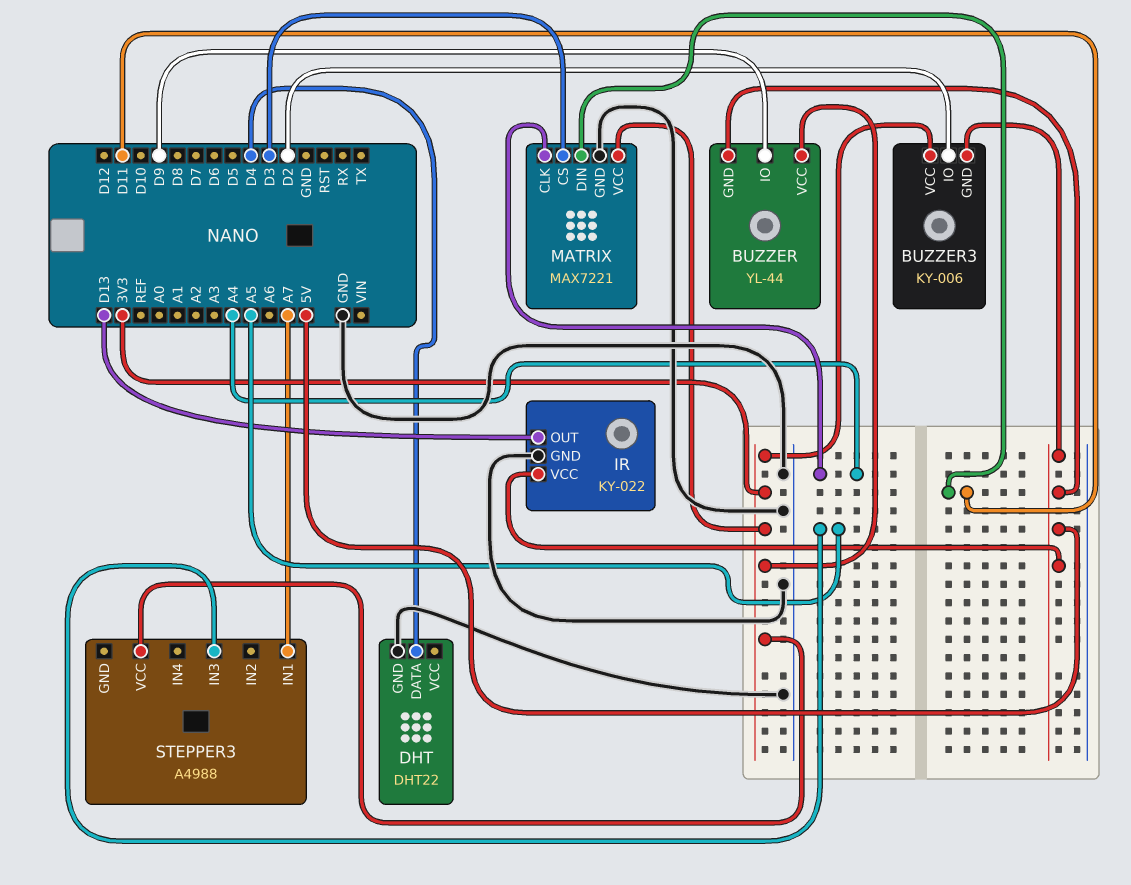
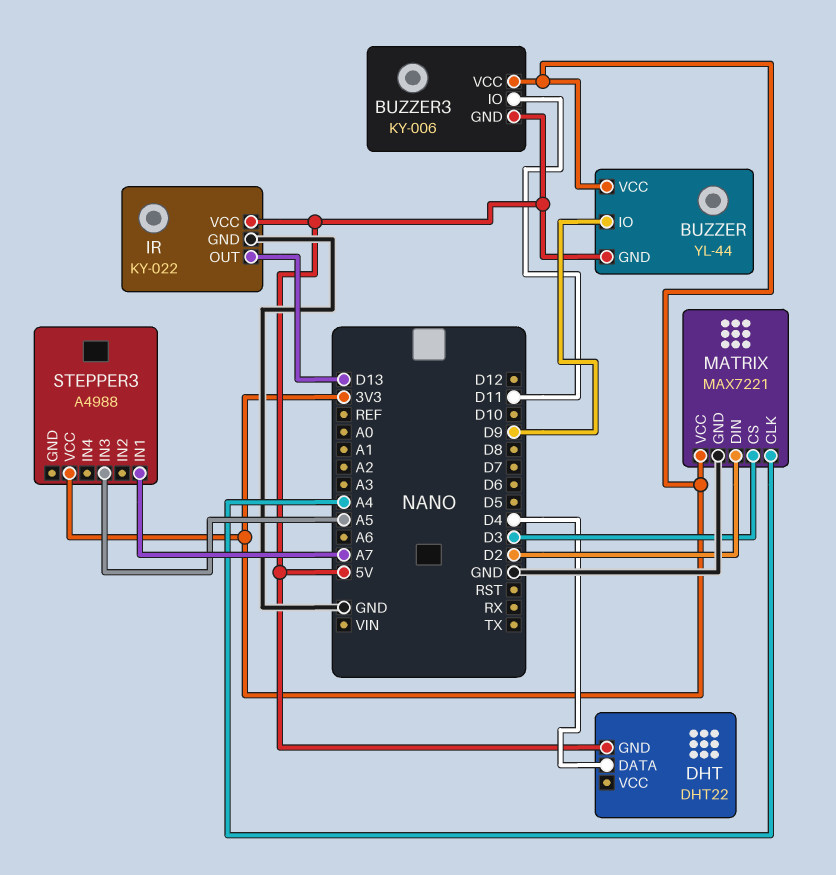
BUZZER3 pin IO: D2 -> D11
DHT pin GND: GND -> 5V
MATRIX pin DIN: D11 -> D2

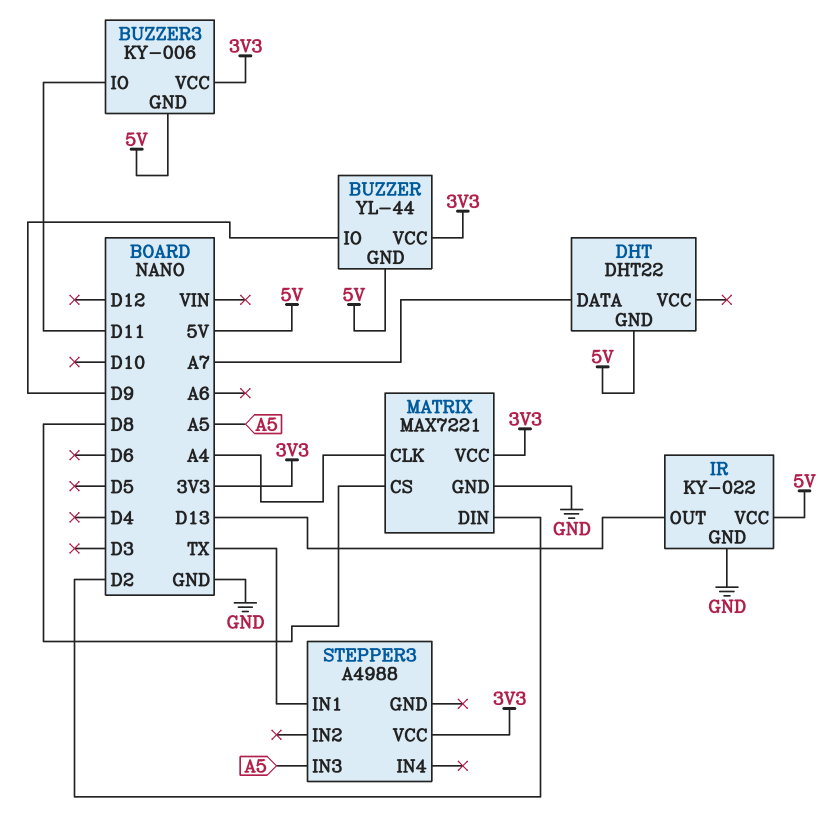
DHT pin DATA: D4 -> A7
MATRIX pin CS: D3 -> D8
STEPPER3 pin IN1: A7 -> TX

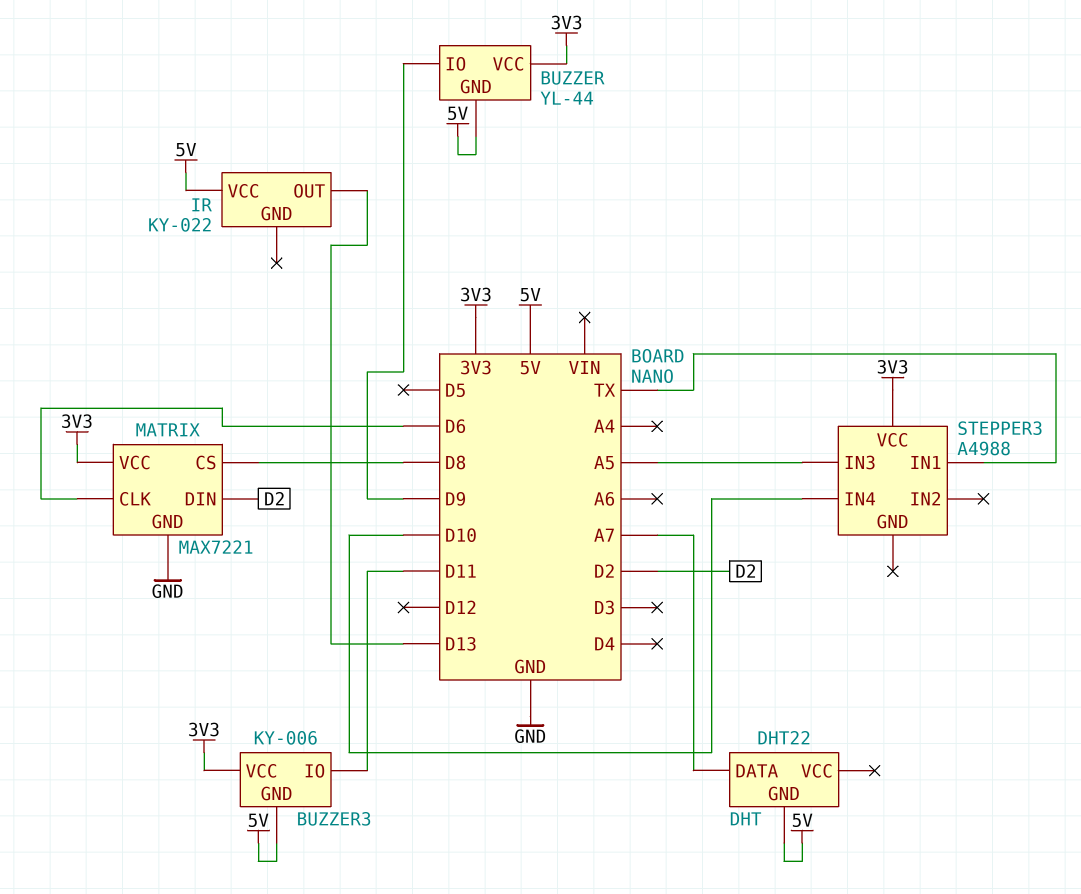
IR pin GND: GND -> none
MATRIX pin CLK: A4 -> D6
STEPPER3 pin IN4: none -> D10

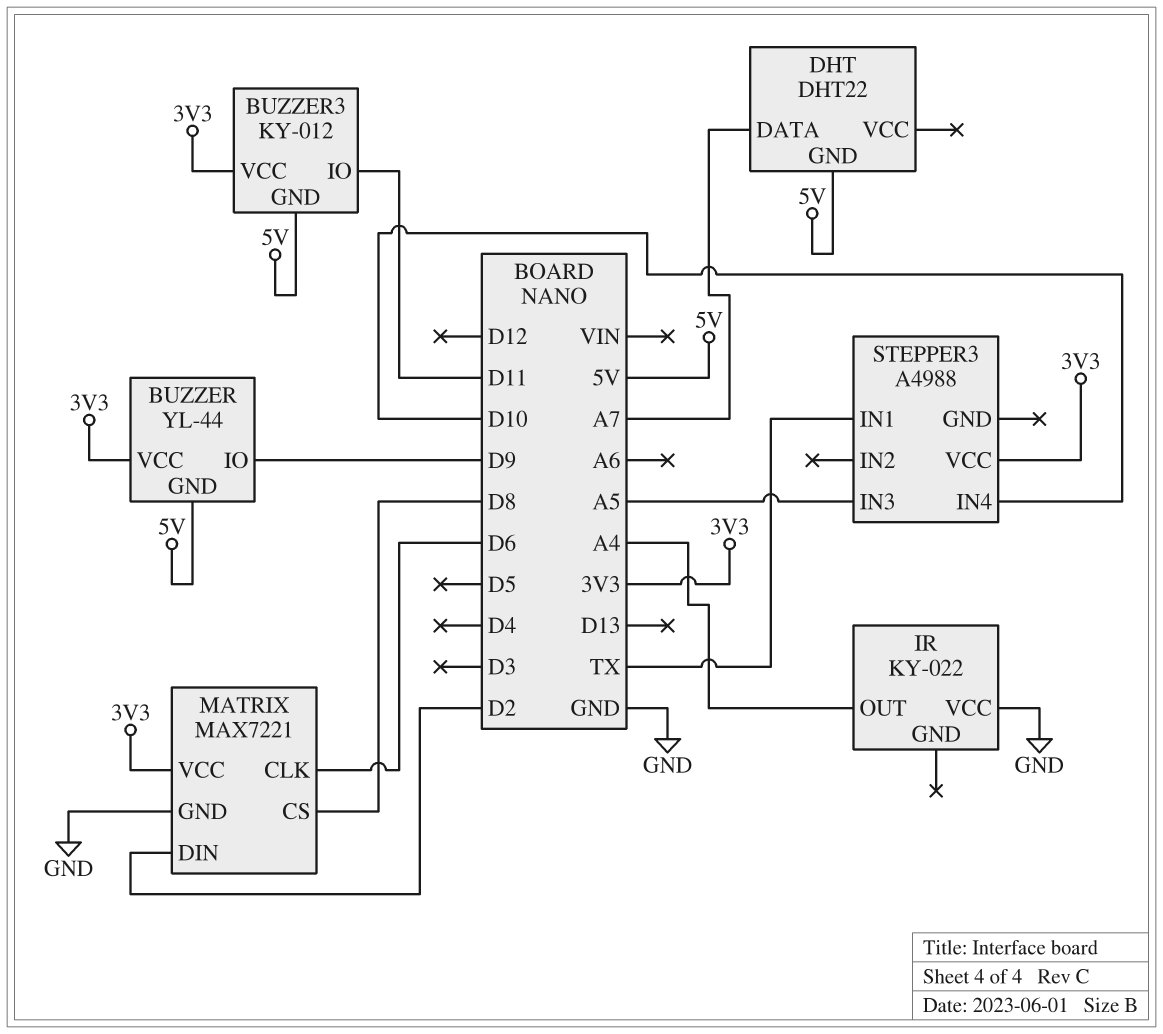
BUZZER3: KY-006 -> KY-012
IR pin OUT: D13 -> A4
IR pin VCC: 5V -> GND

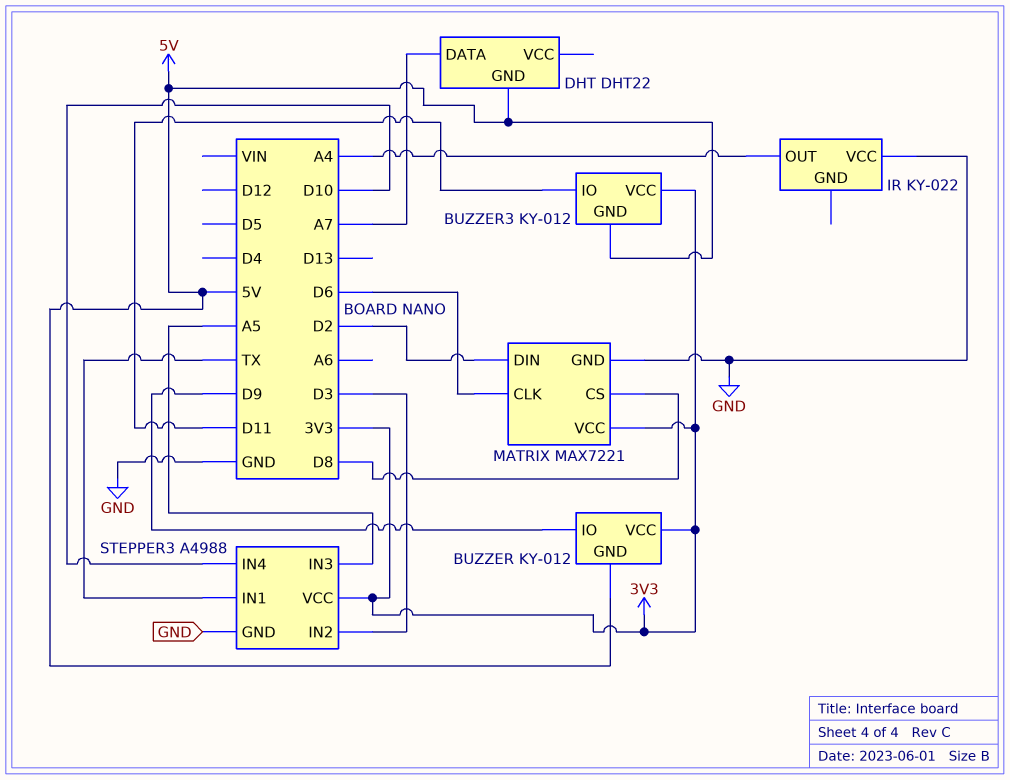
BUZZER: YL-44 -> KY-012
STEPPER3 pin GND: none -> GND
STEPPER3 pin IN2: none -> D3

